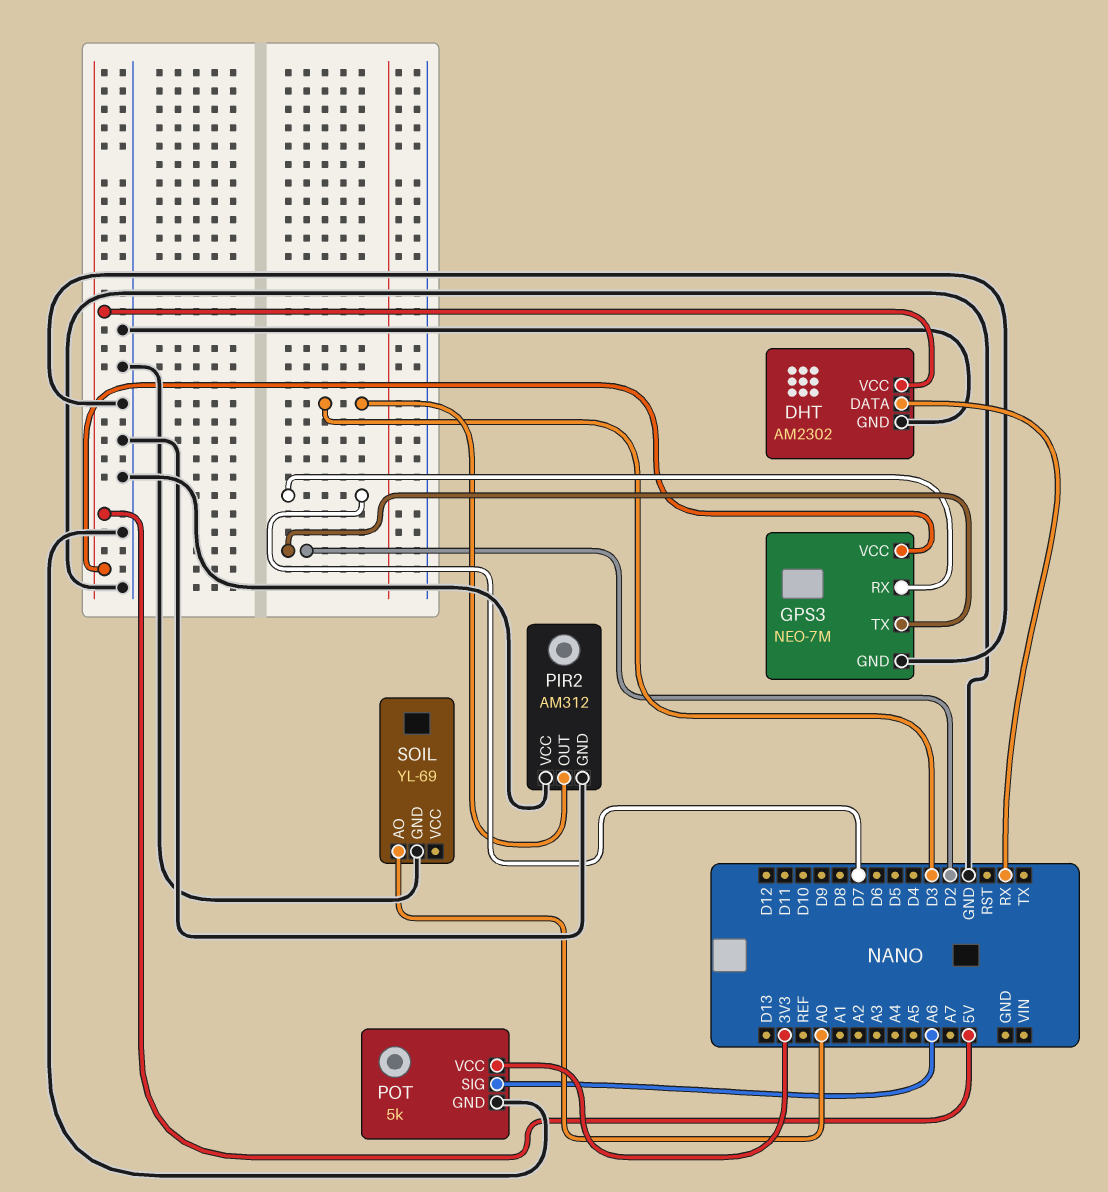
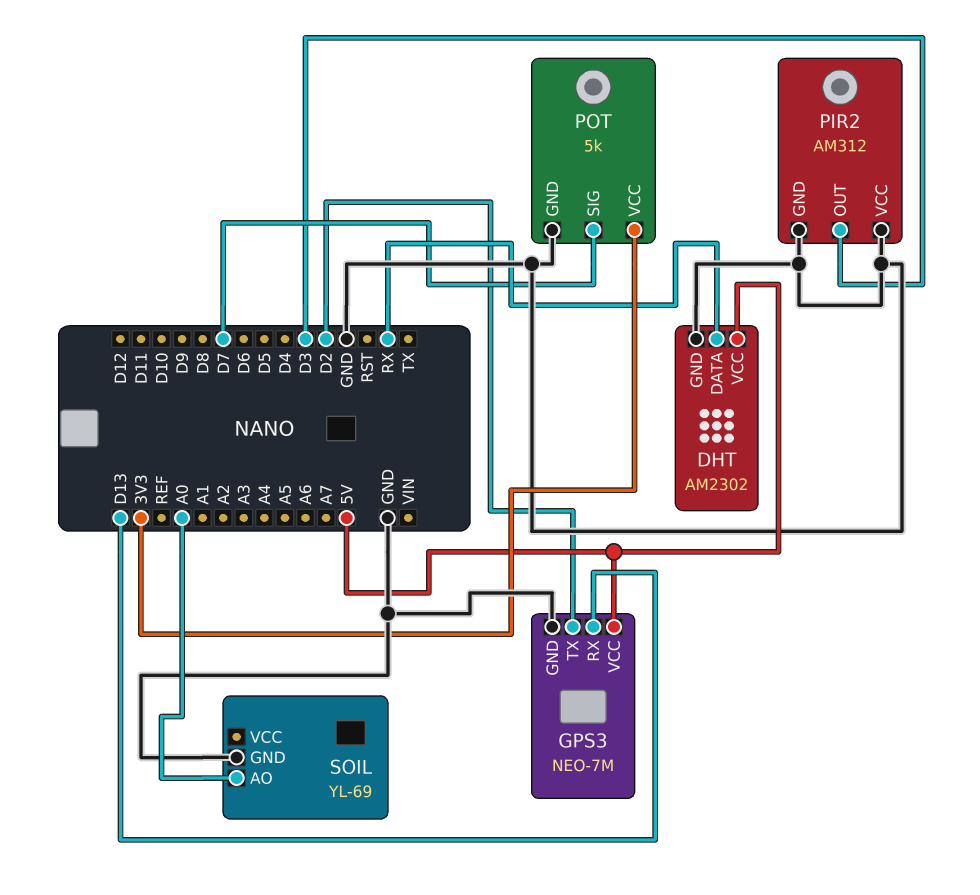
GPS3 pin RX: D7 -> D13
POT pin SIG: A6 -> D7

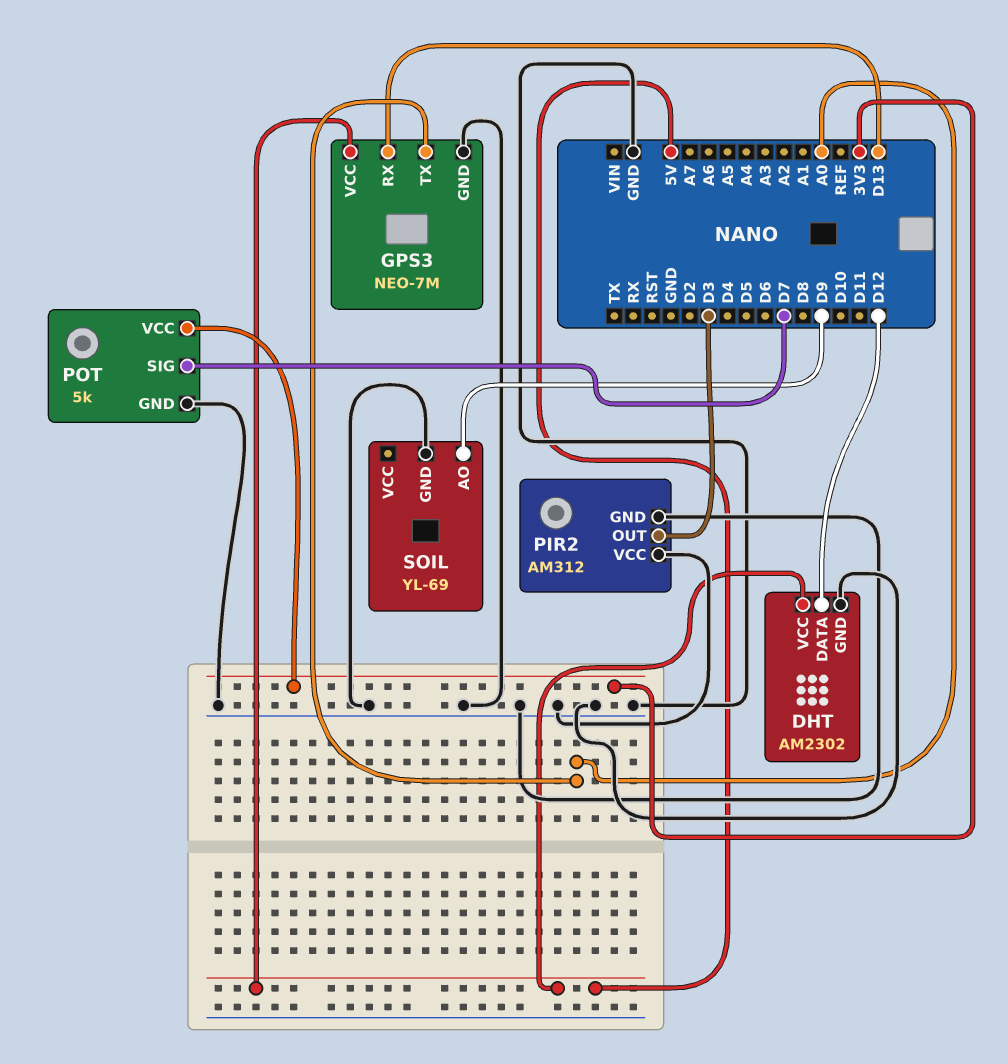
DHT pin DATA: RX -> D12
GPS3 pin TX: D2 -> A0
SOIL pin AO: A0 -> D9

